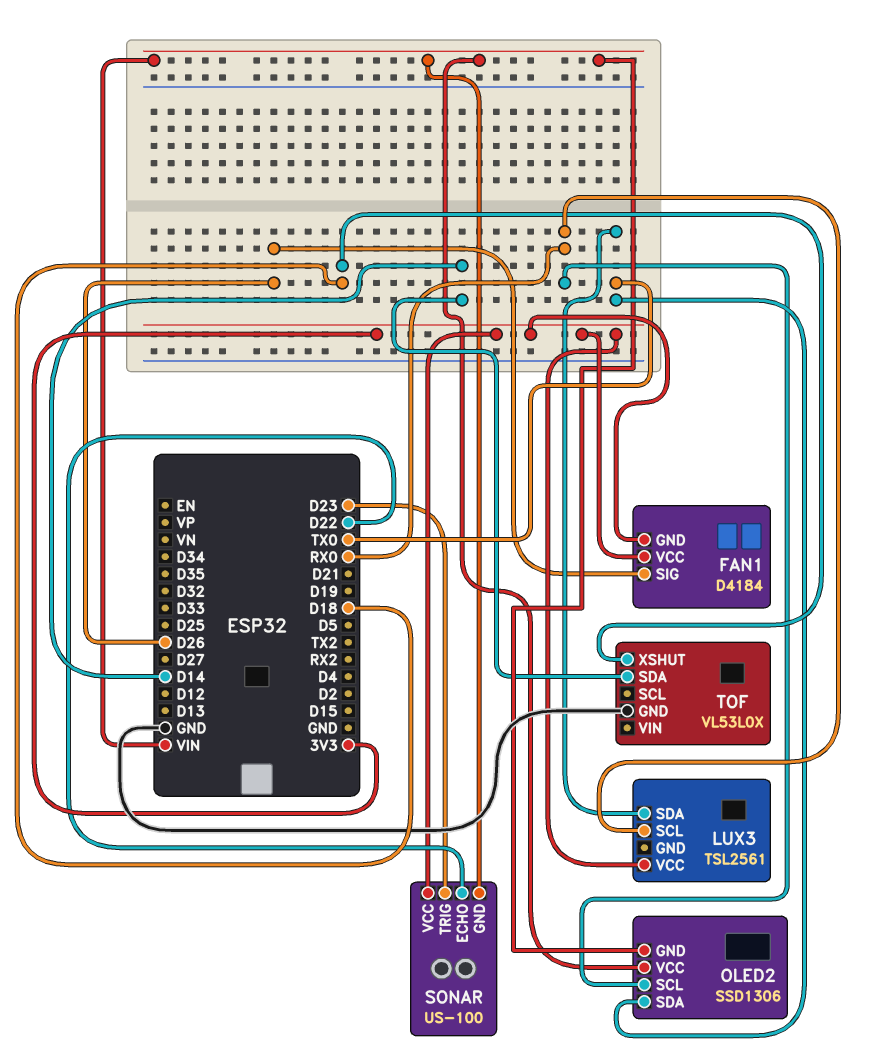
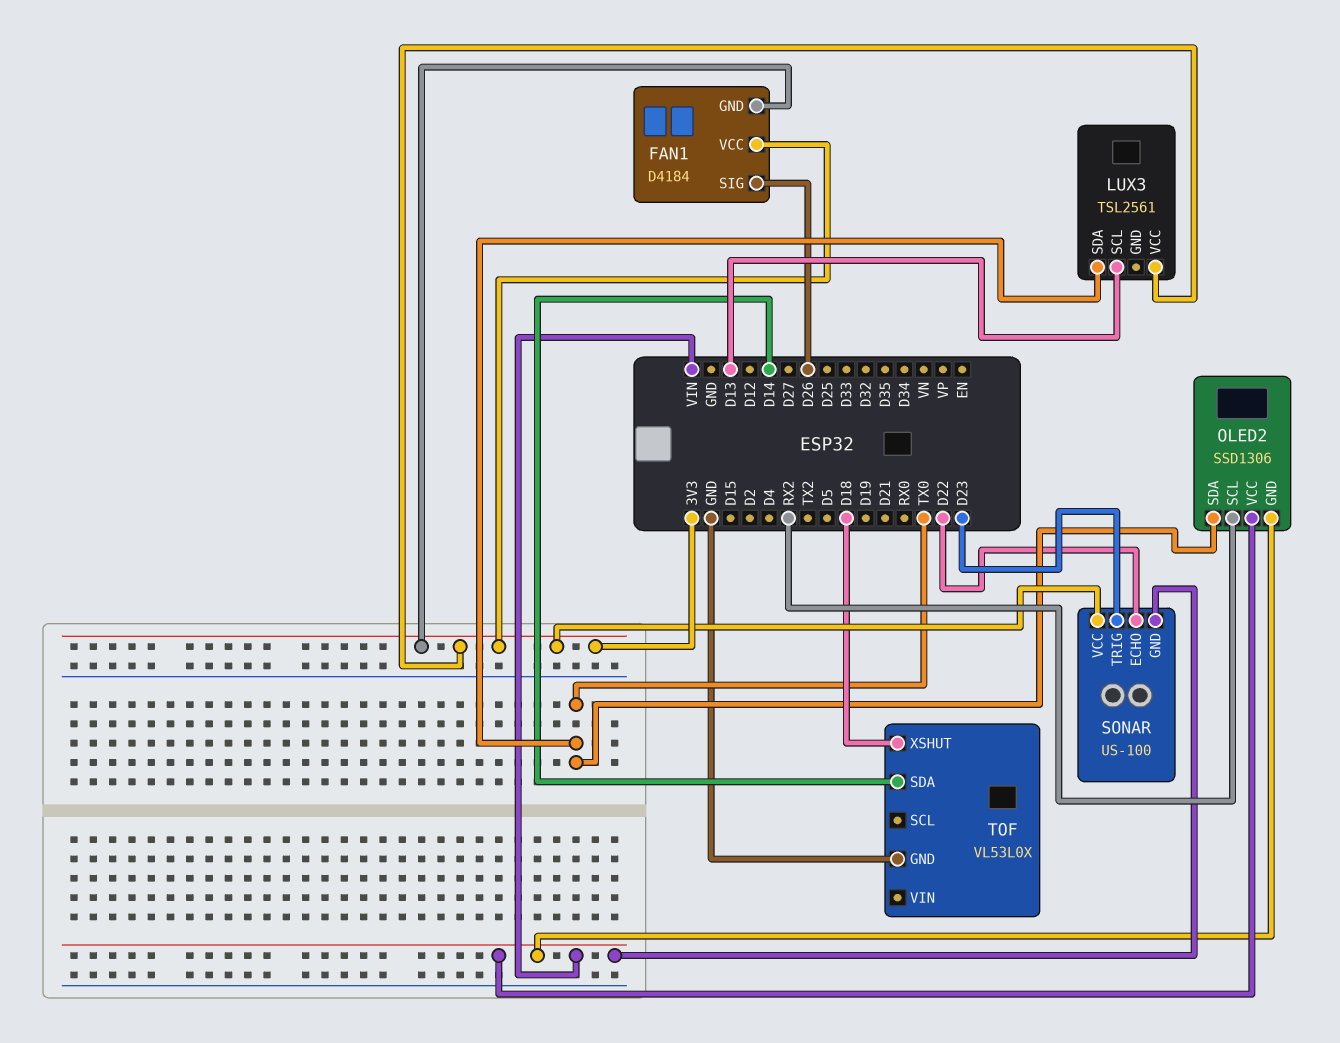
LUX3 pin SCL: RX0 -> D13
OLED2 pin SCL: RX0 -> RX2

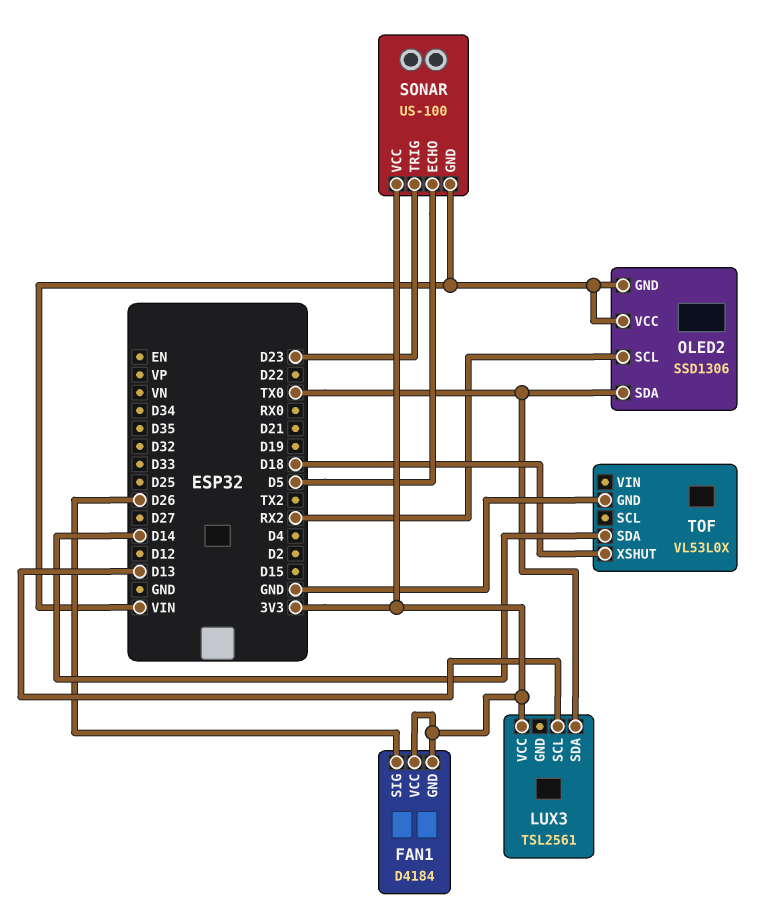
SONAR pin ECHO: D22 -> D5

